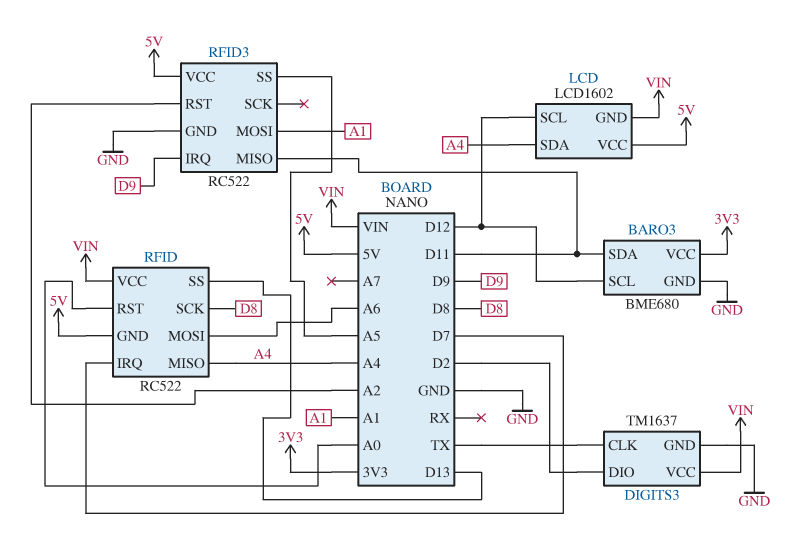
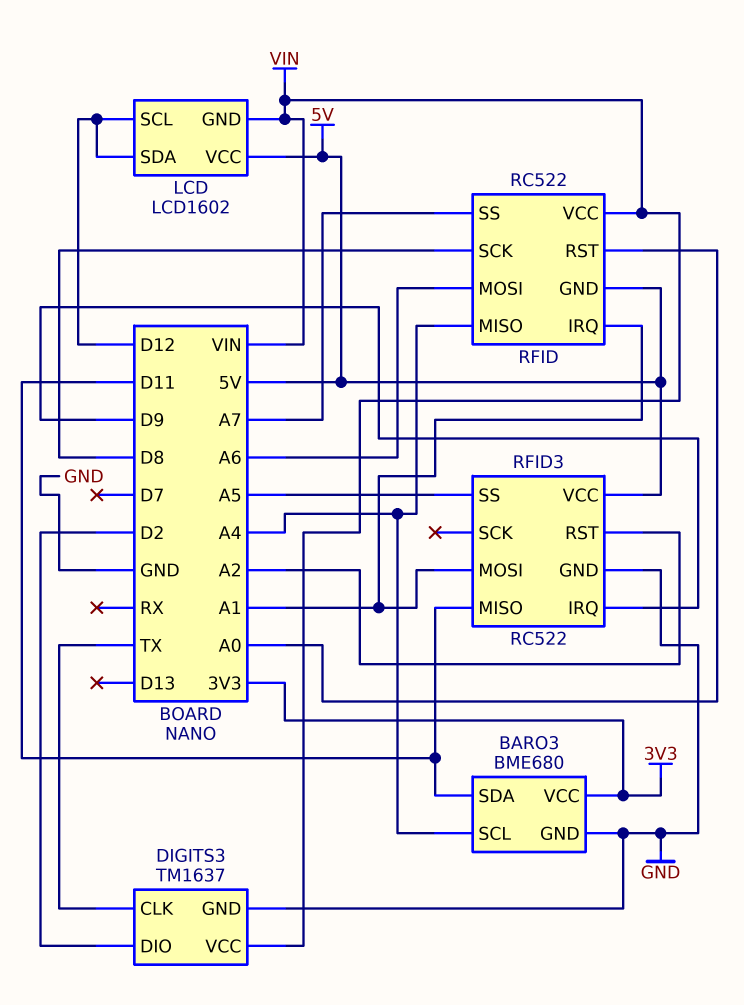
BARO3 pin SCL: D12 -> A4
LCD pin SDA: A4 -> D12
RFID pin IRQ: D7 -> A1
RFID pin SS: D13 -> A7

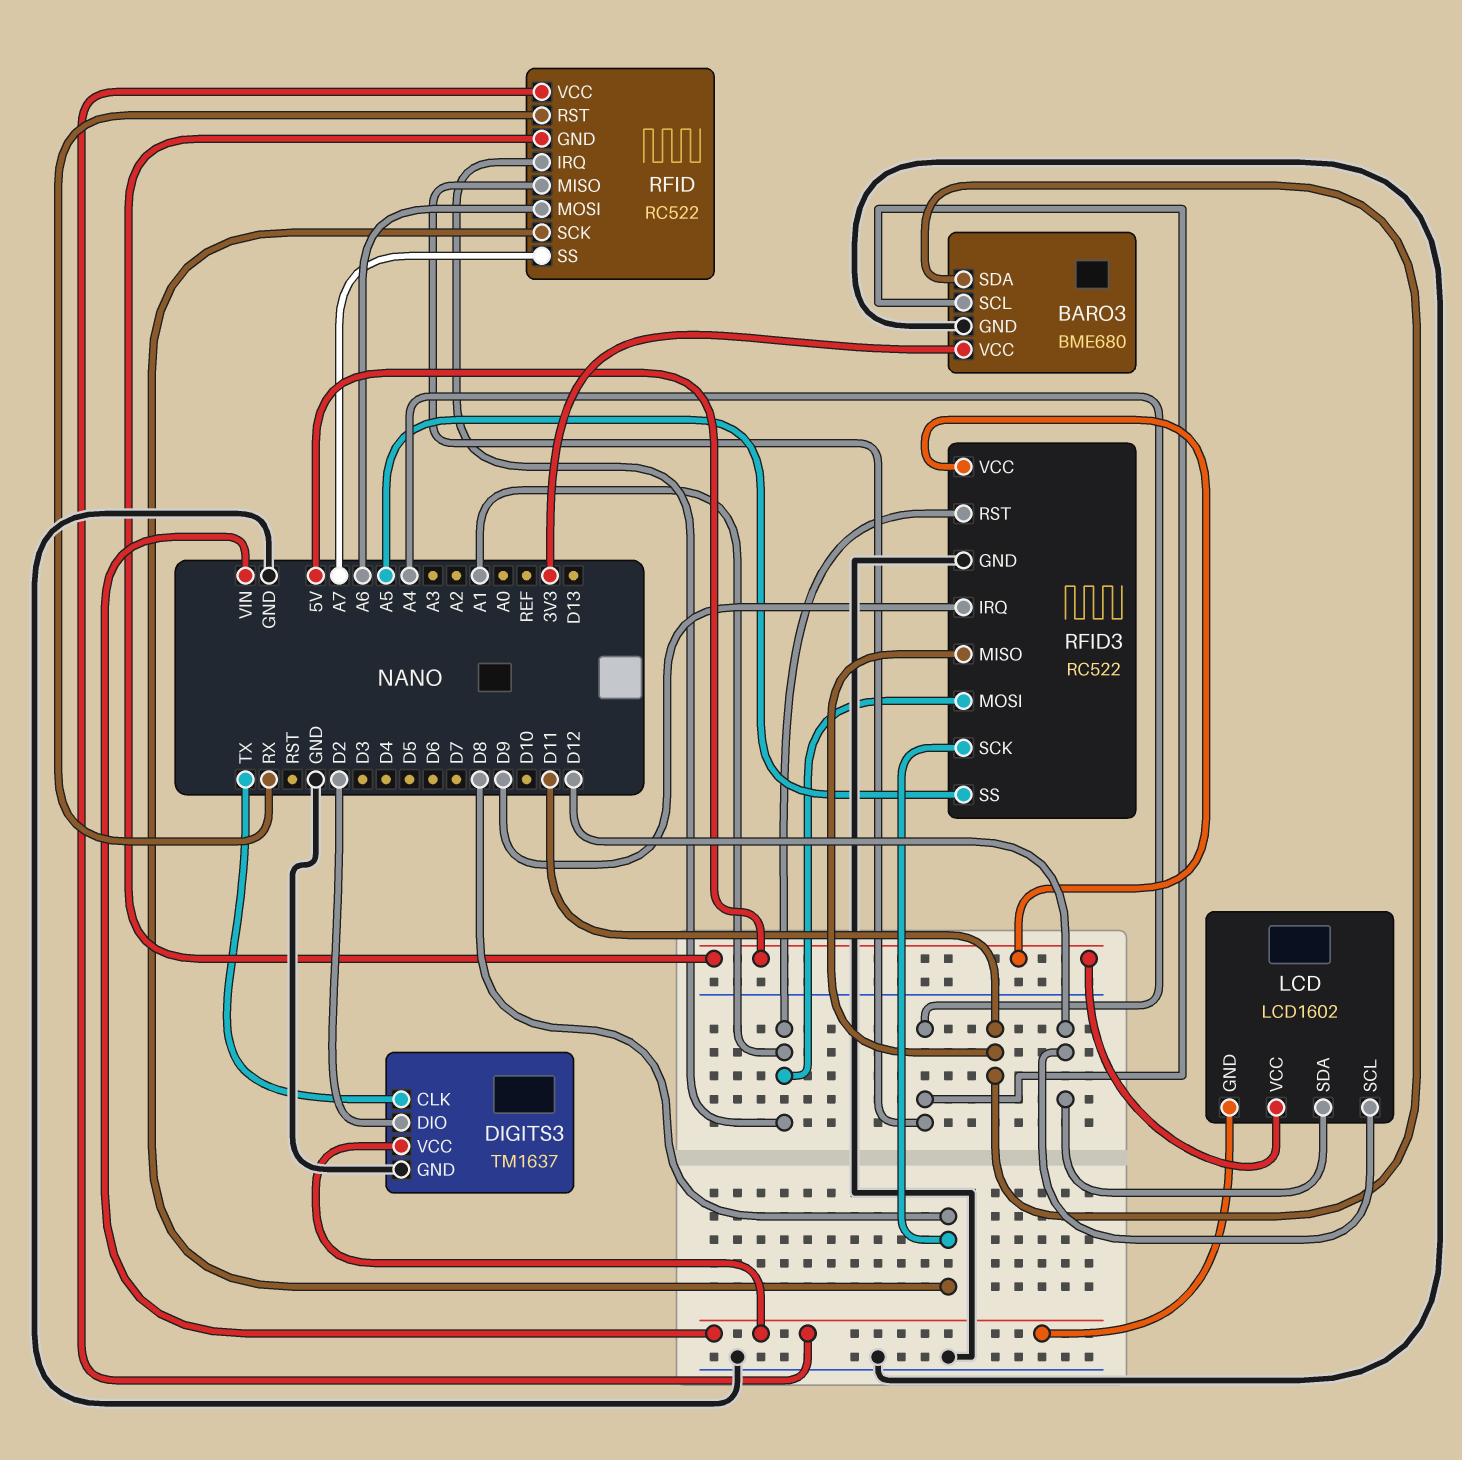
RFID pin RST: A0 -> RX
RFID3 pin RST: A2 -> A1
RFID3 pin SCK: none -> D8

